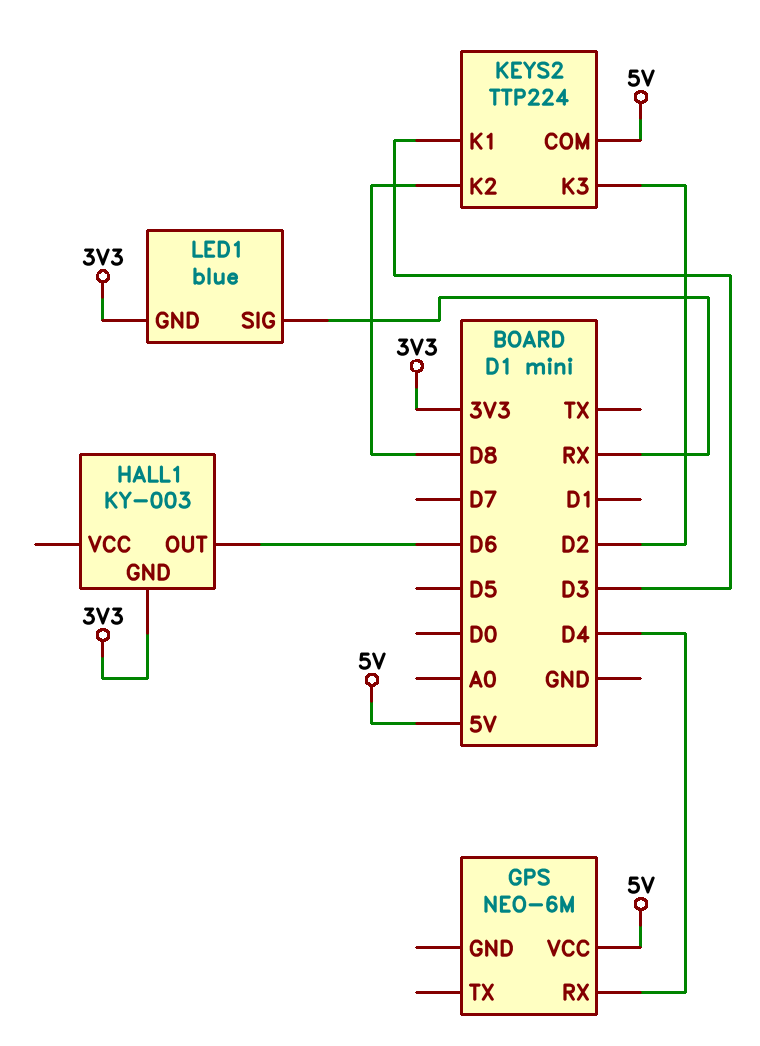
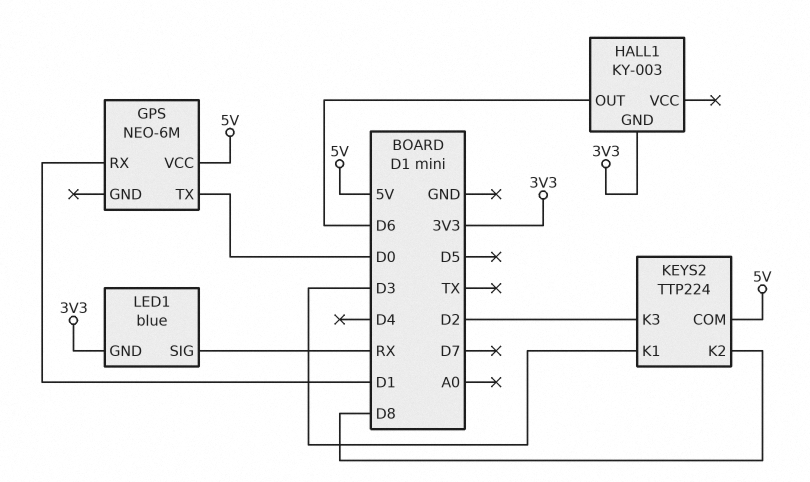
GPS pin RX: D4 -> D1
GPS pin TX: none -> D0

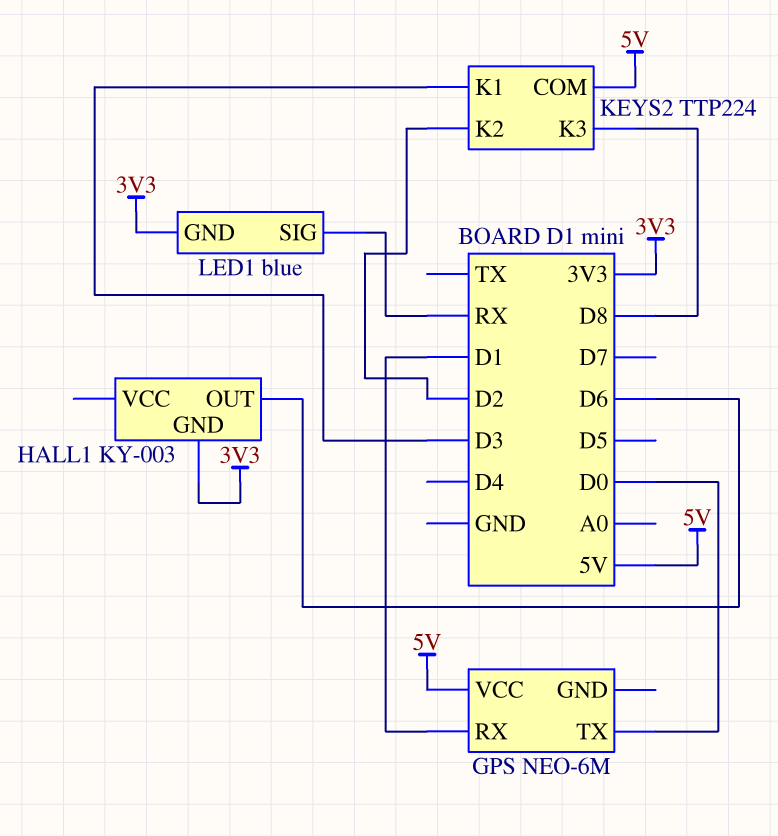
KEYS2 pin K2: D8 -> D2
KEYS2 pin K3: D2 -> D8

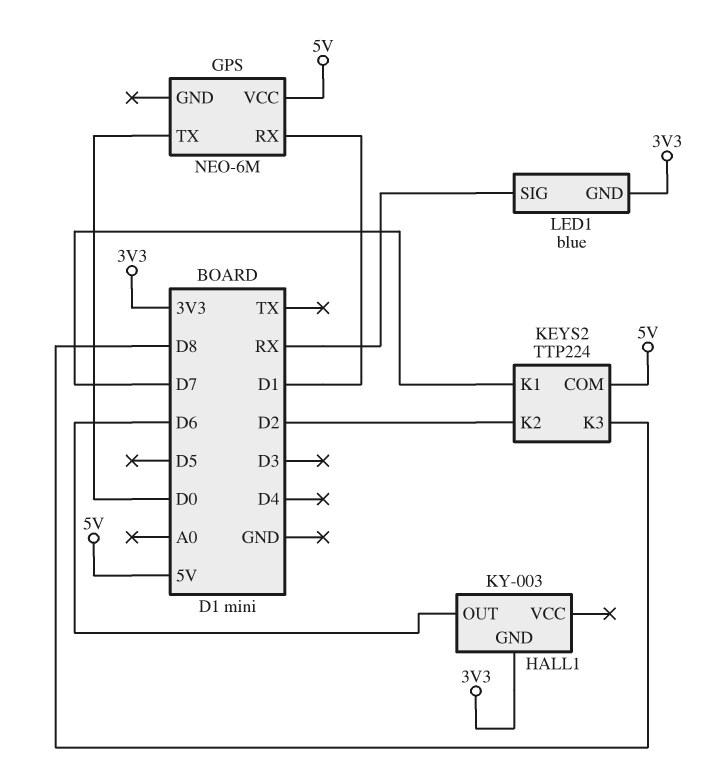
KEYS2 pin K1: D3 -> D7

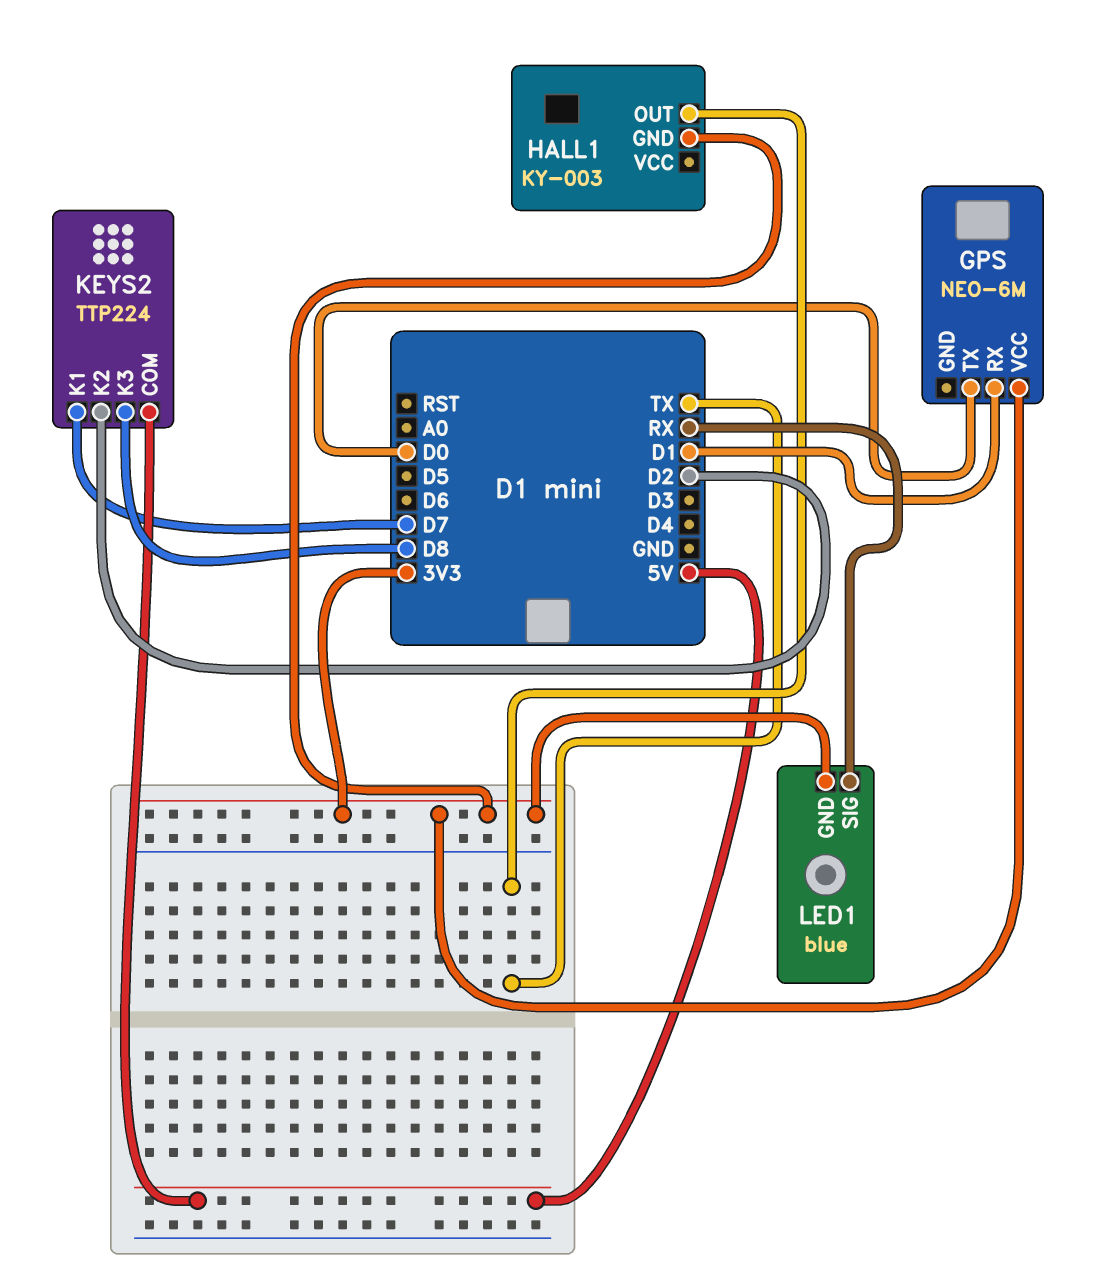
GPS pin VCC: 5V -> 3V3
HALL1 pin OUT: D6 -> TX

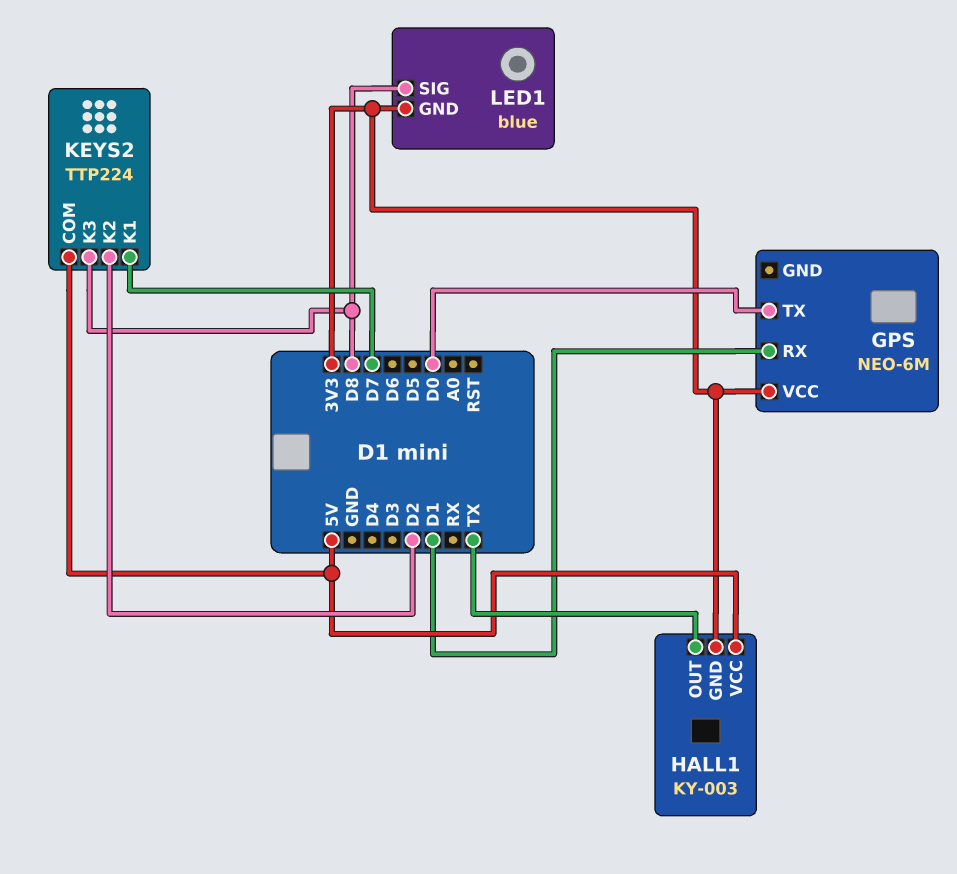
HALL1 pin VCC: none -> 5V
LED1 pin SIG: RX -> D8

